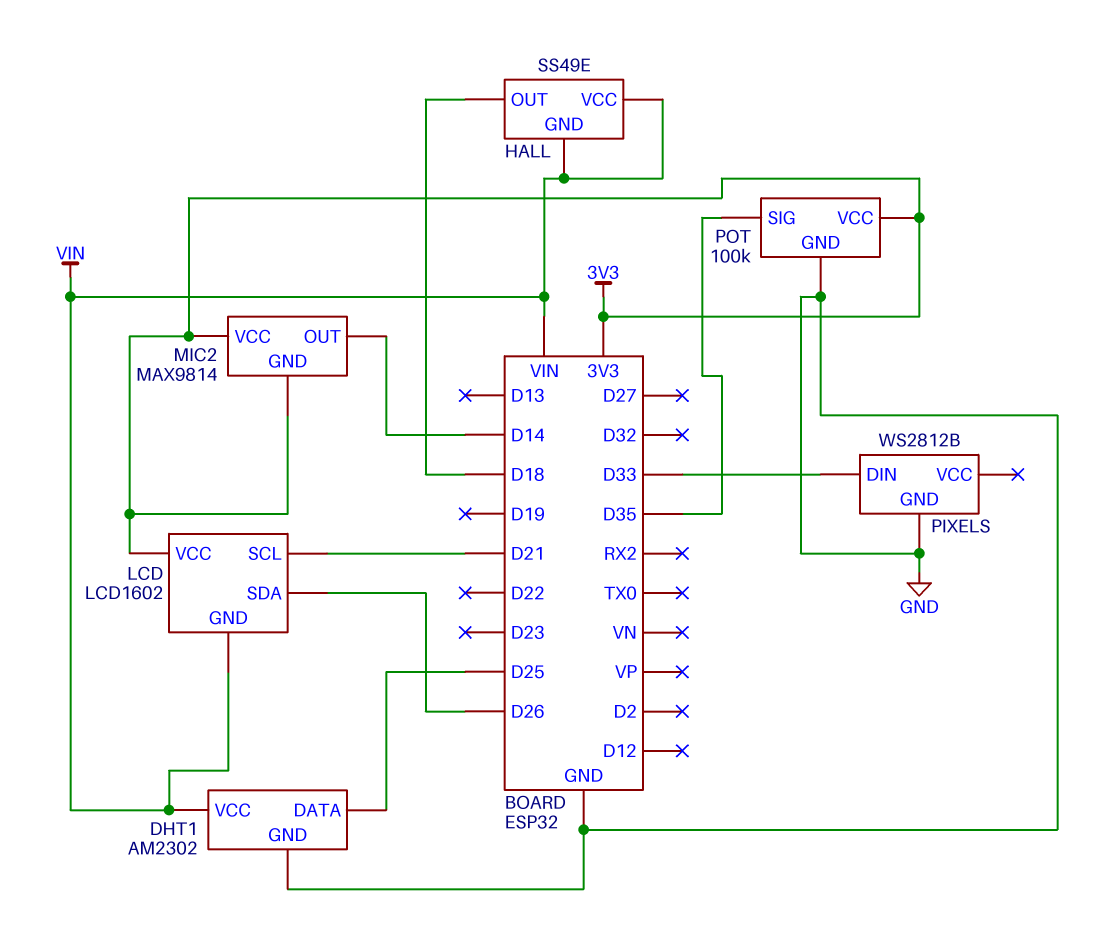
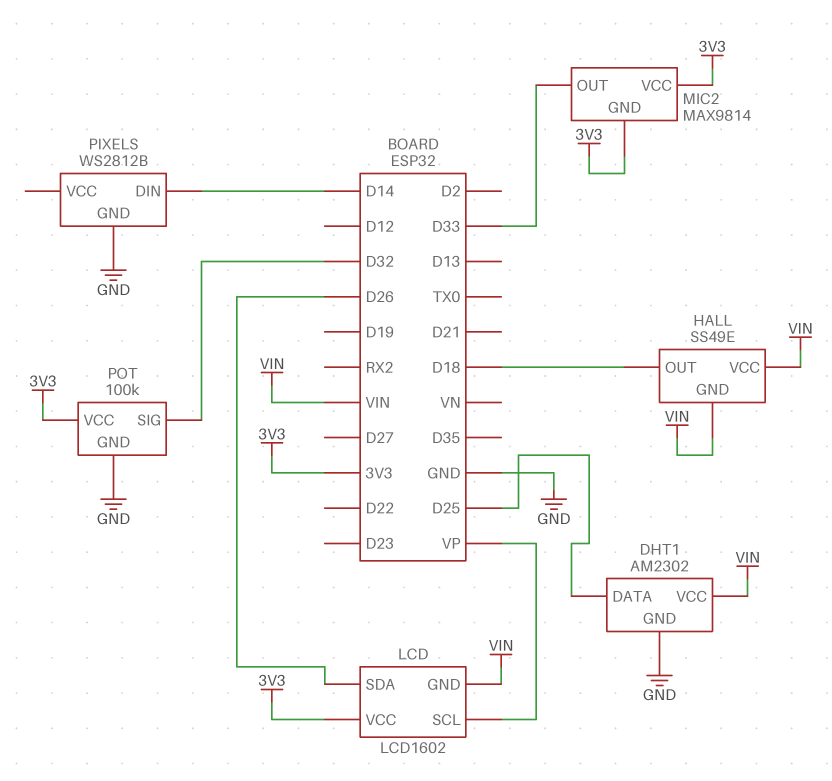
LCD pin SCL: D21 -> VP
MIC2 pin OUT: D14 -> D33
PIXELS pin DIN: D33 -> D14
POT pin SIG: D35 -> D32

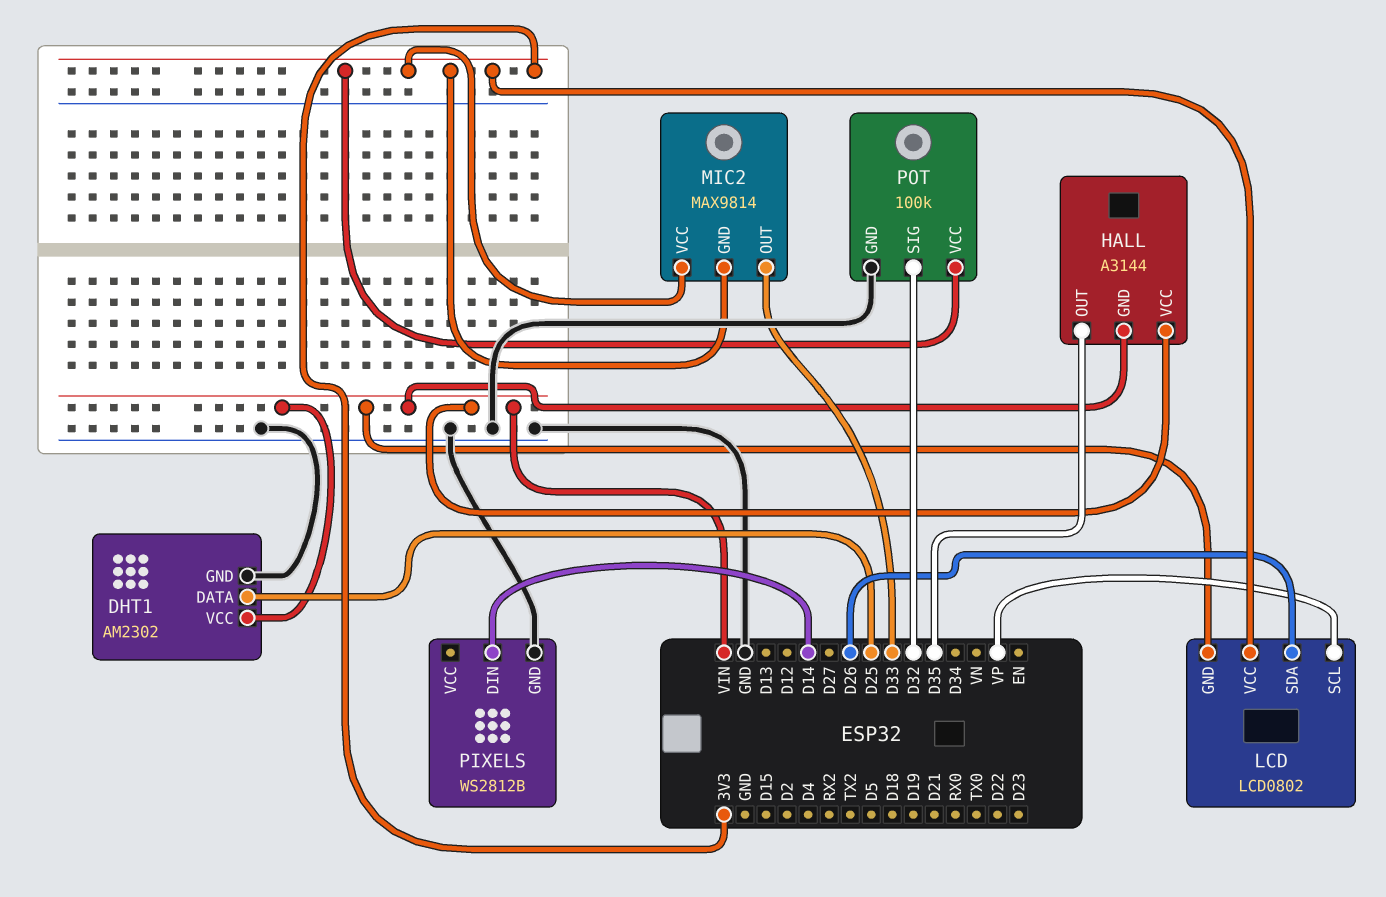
HALL: SS49E -> A3144
HALL pin OUT: D18 -> D35
LCD: LCD1602 -> LCD0802

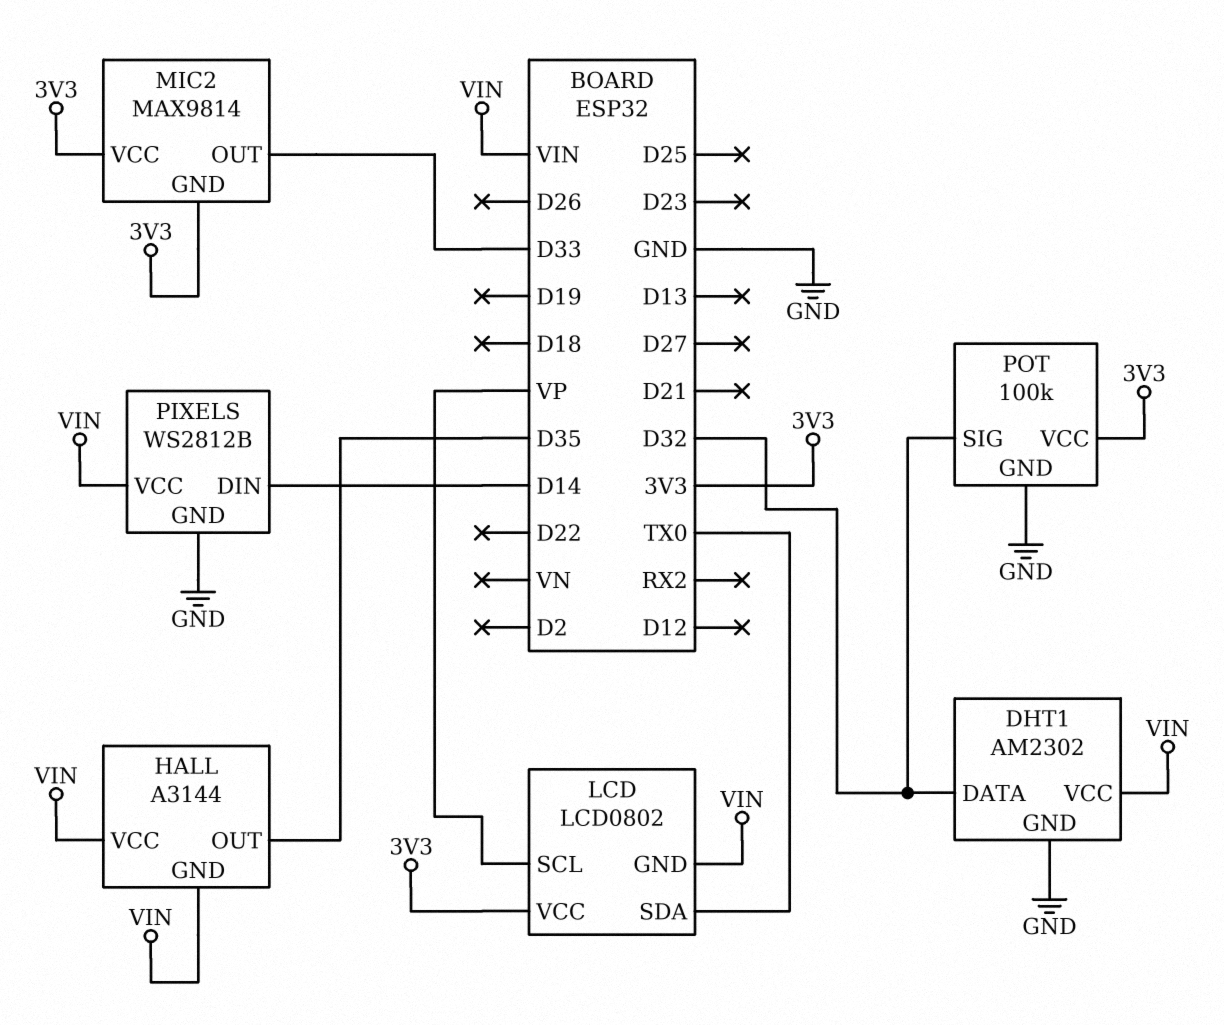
DHT1 pin DATA: D25 -> D32
LCD pin SDA: D26 -> TX0
PIXELS pin VCC: none -> VIN

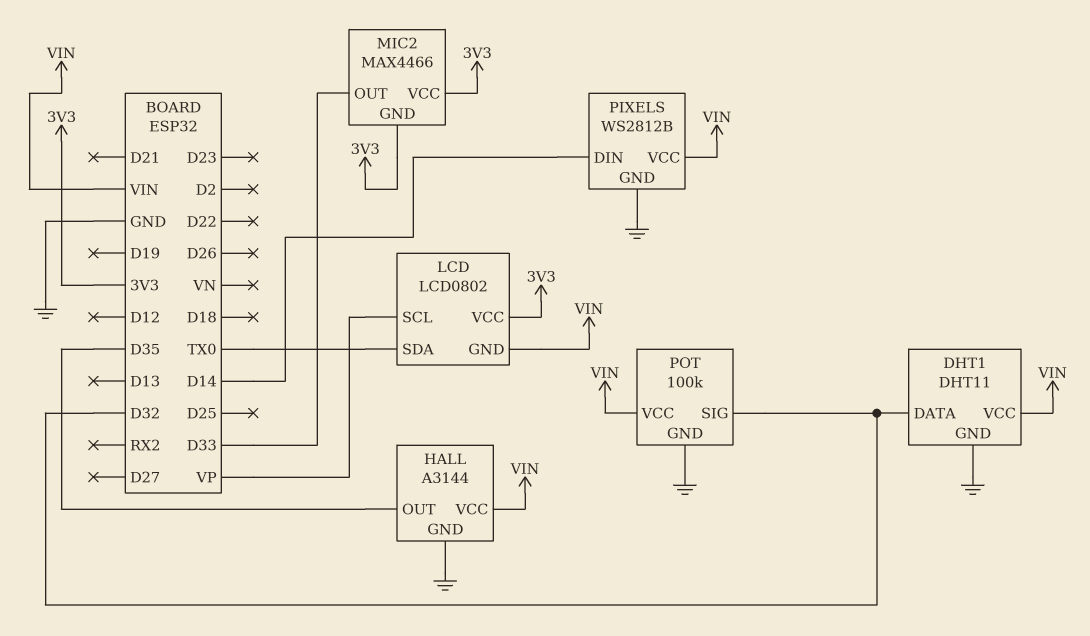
DHT1: AM2302 -> DHT11
HALL pin GND: VIN -> GND
MIC2: MAX9814 -> MAX4466
POT pin VCC: 3V3 -> VIN

